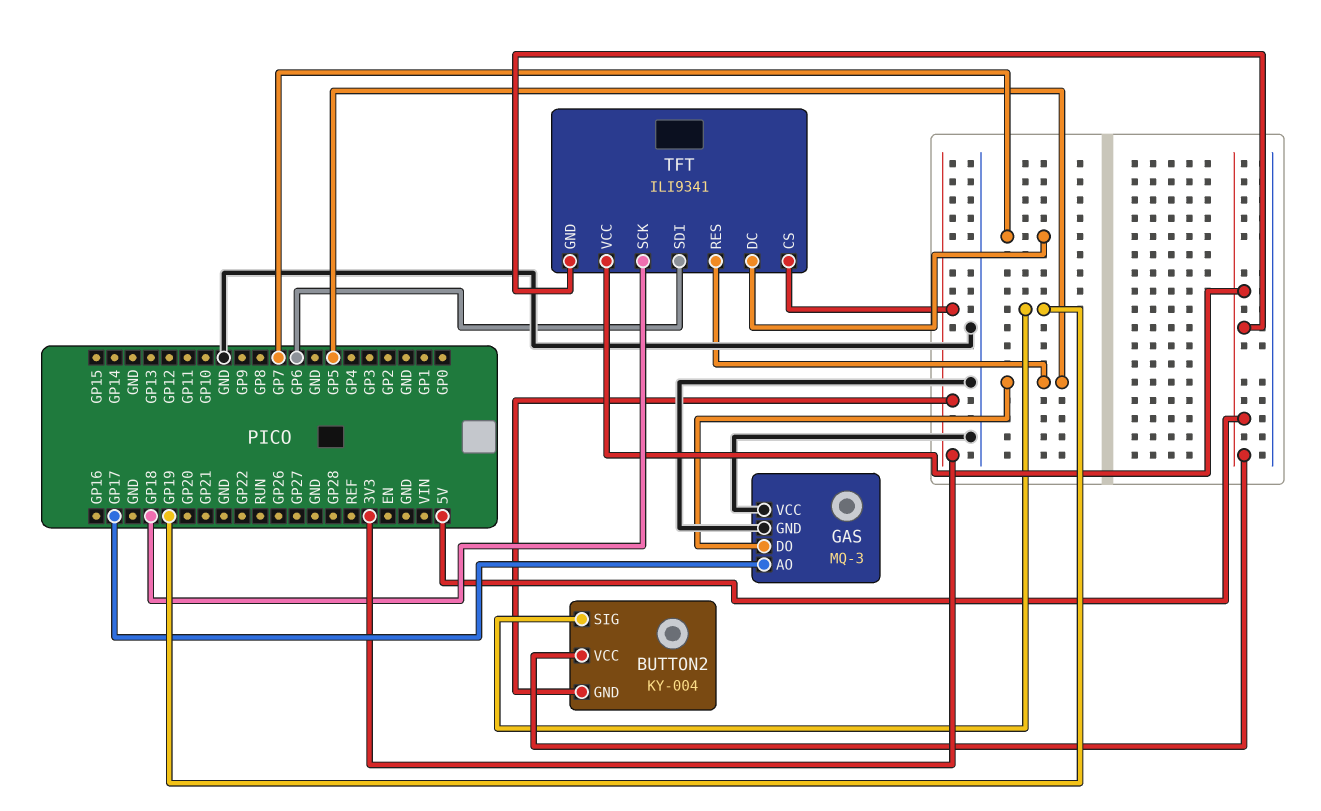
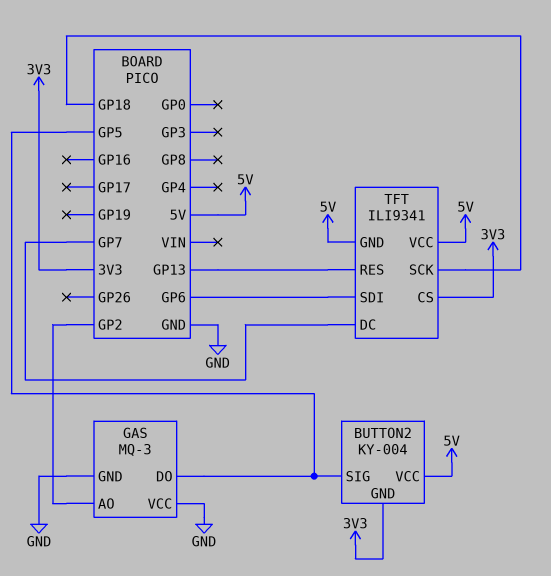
BUTTON2 pin SIG: GP19 -> GP5
GAS pin AO: GP17 -> GP2
TFT pin RES: GP5 -> GP13

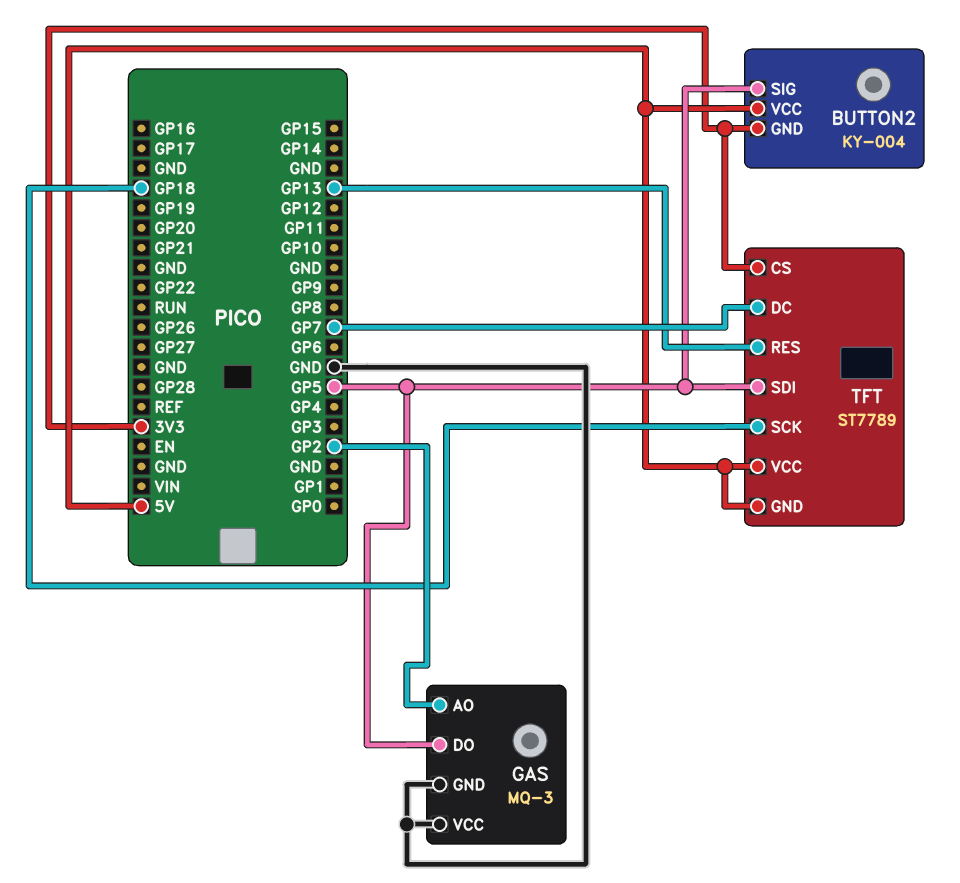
TFT: ILI9341 -> ST7789
TFT pin SDI: GP6 -> GP5

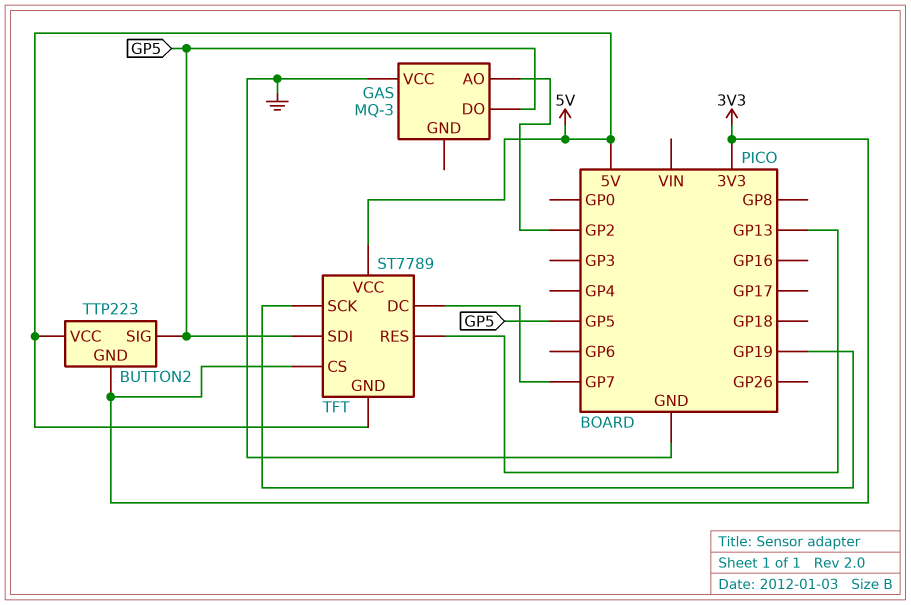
BUTTON2: KY-004 -> TTP223
GAS pin GND: GND -> none
TFT pin SCK: GP18 -> GP19

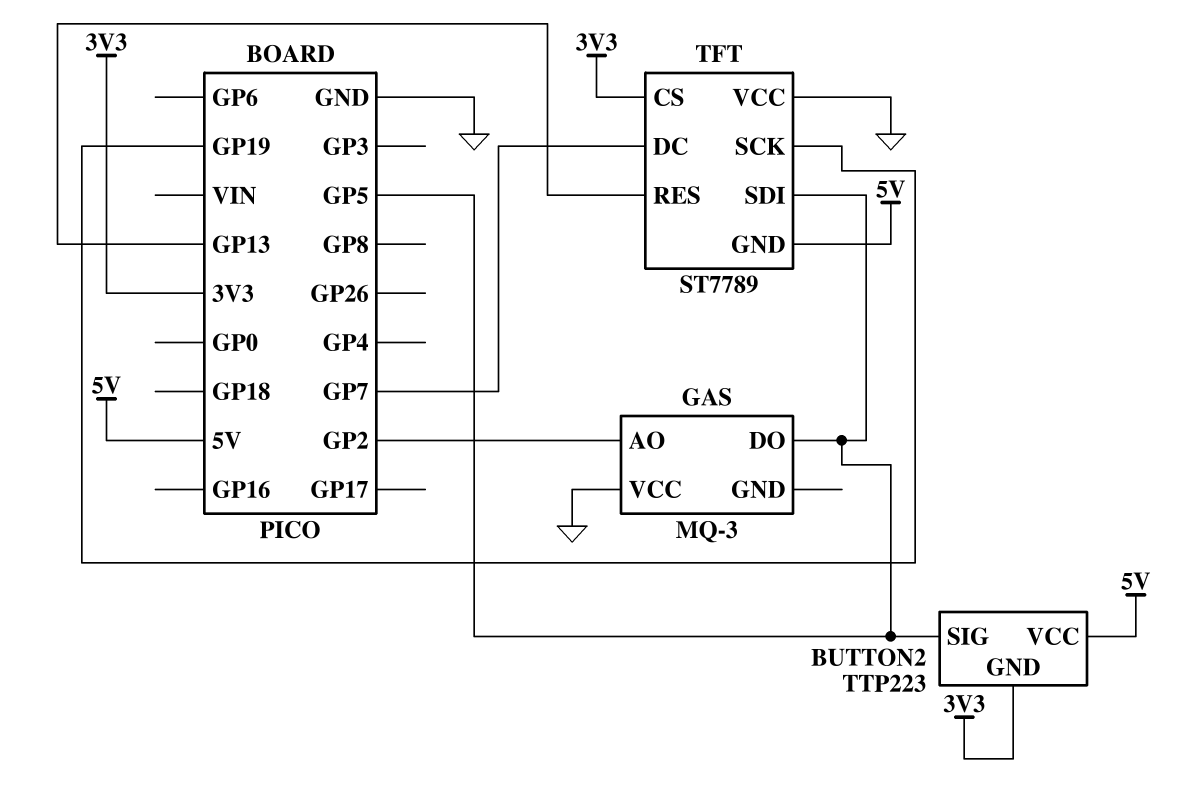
TFT pin VCC: 5V -> GND

